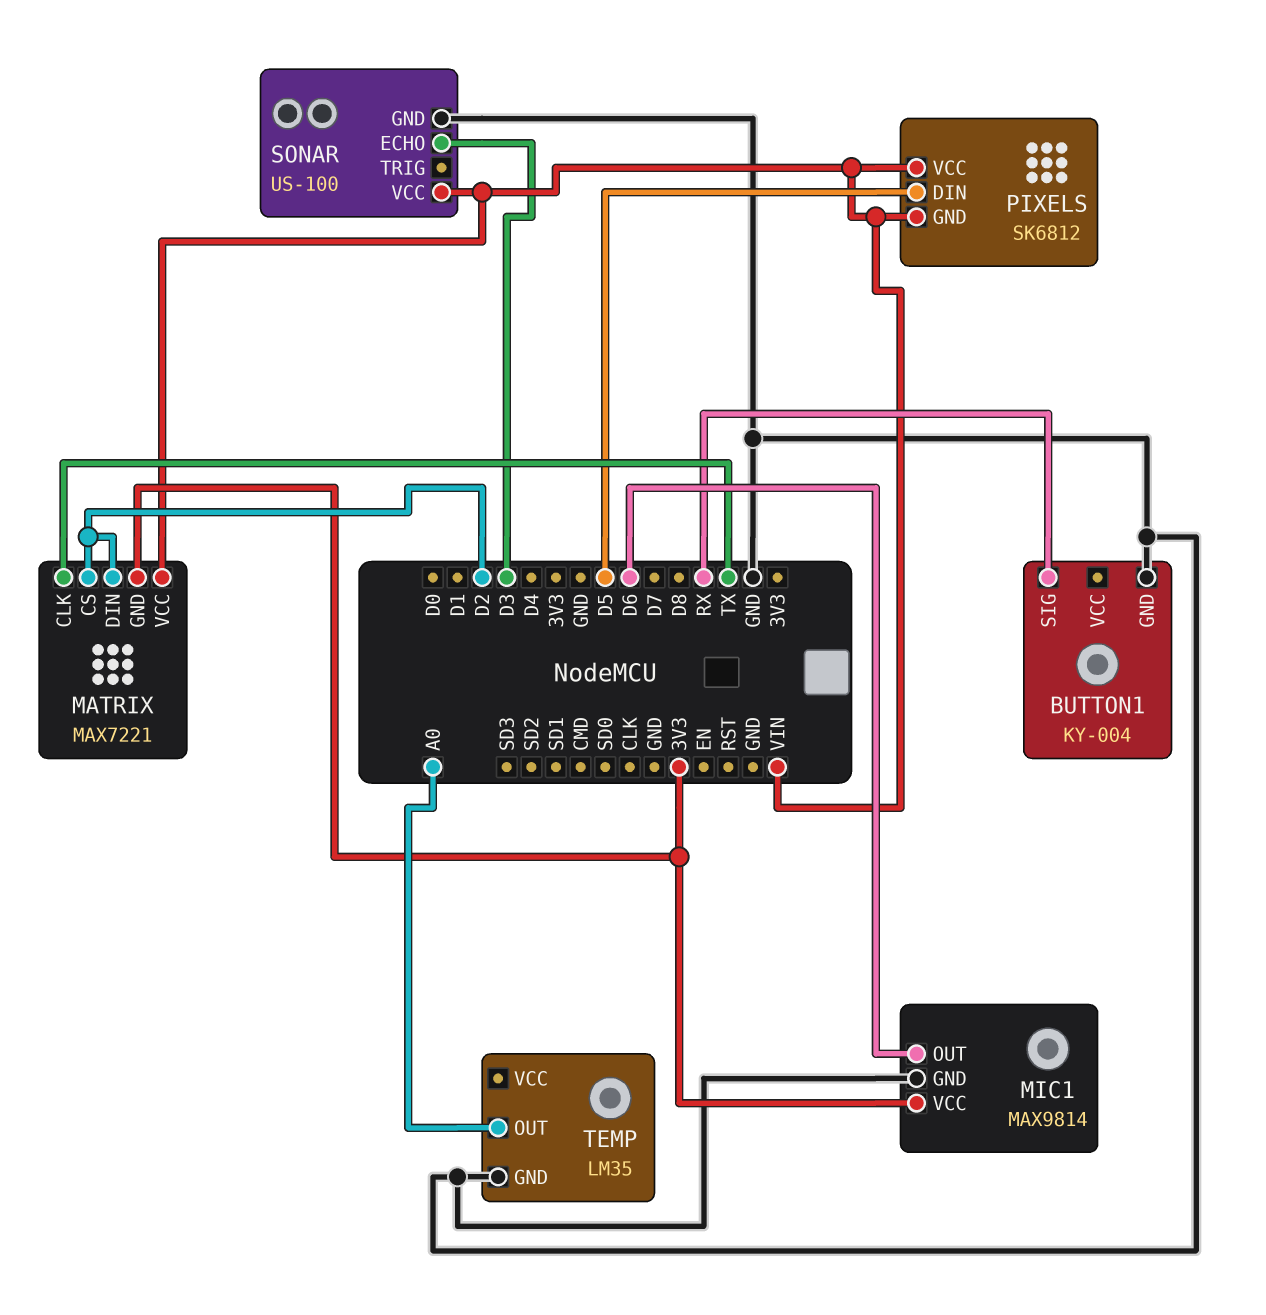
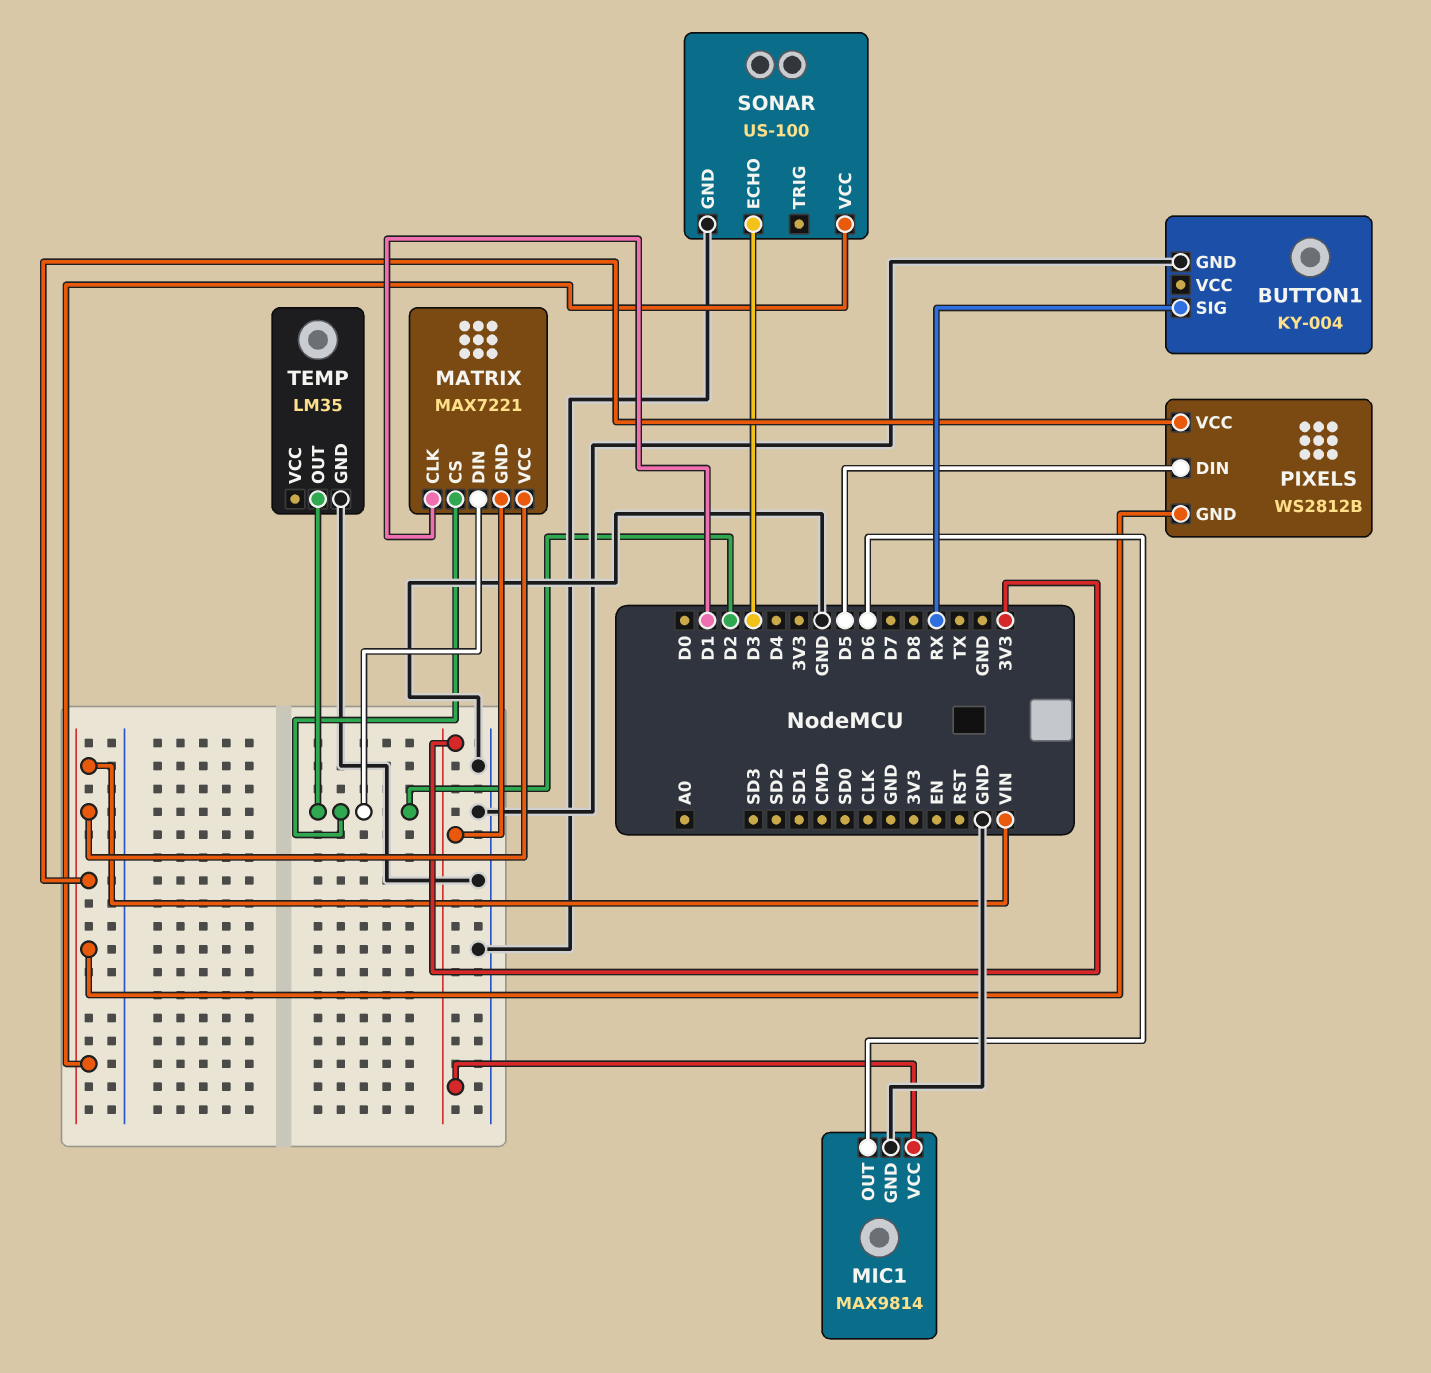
MATRIX pin CLK: TX -> D1
PIXELS: SK6812 -> WS2812B
TEMP pin OUT: A0 -> D2

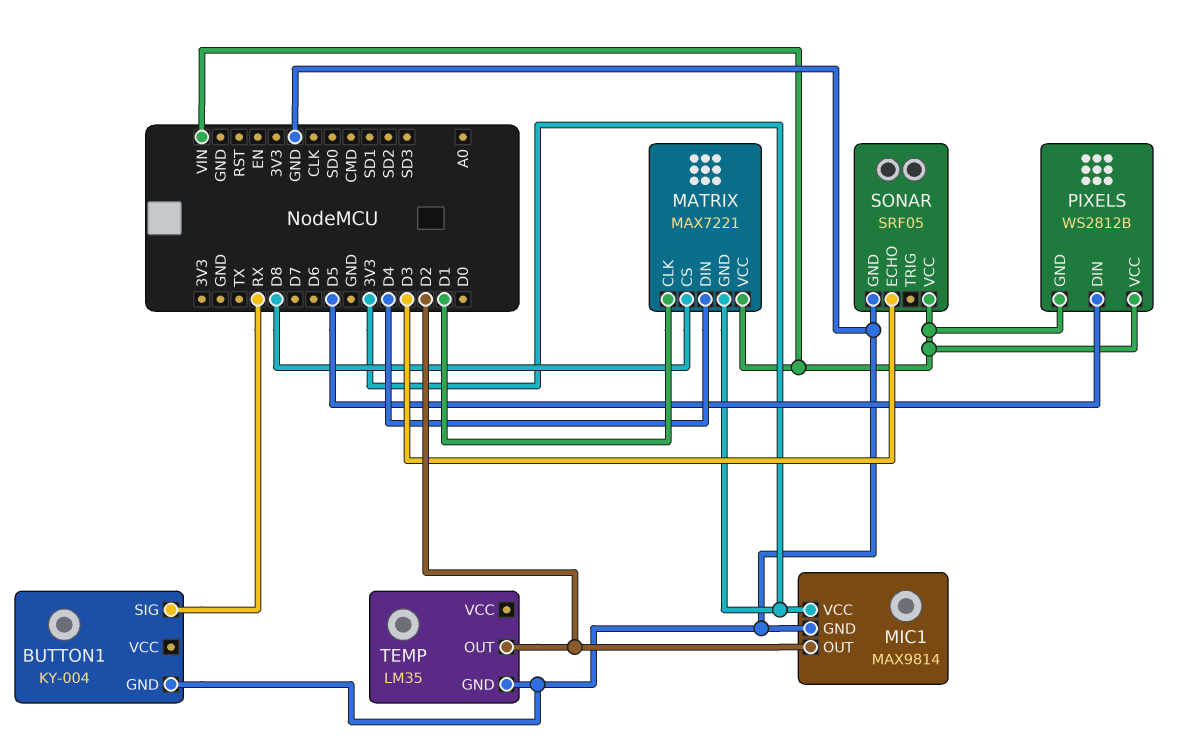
MATRIX pin CS: D2 -> D8
MATRIX pin DIN: D2 -> D4
MIC1 pin OUT: D6 -> D2
SONAR: US-100 -> SRF05

